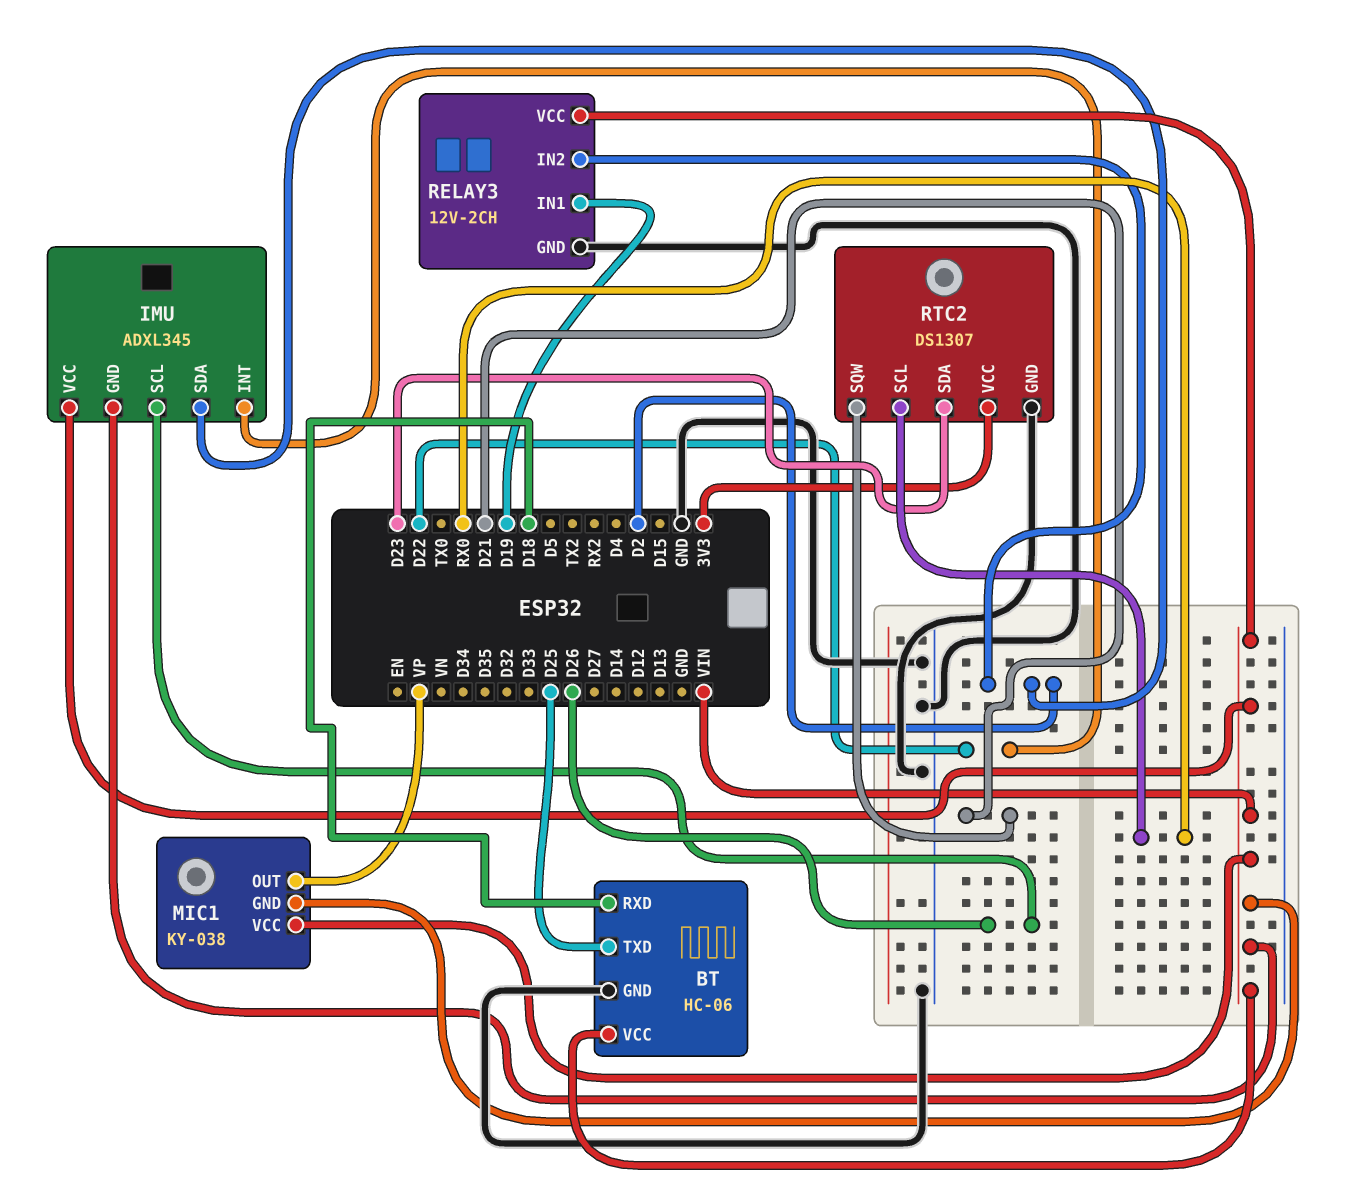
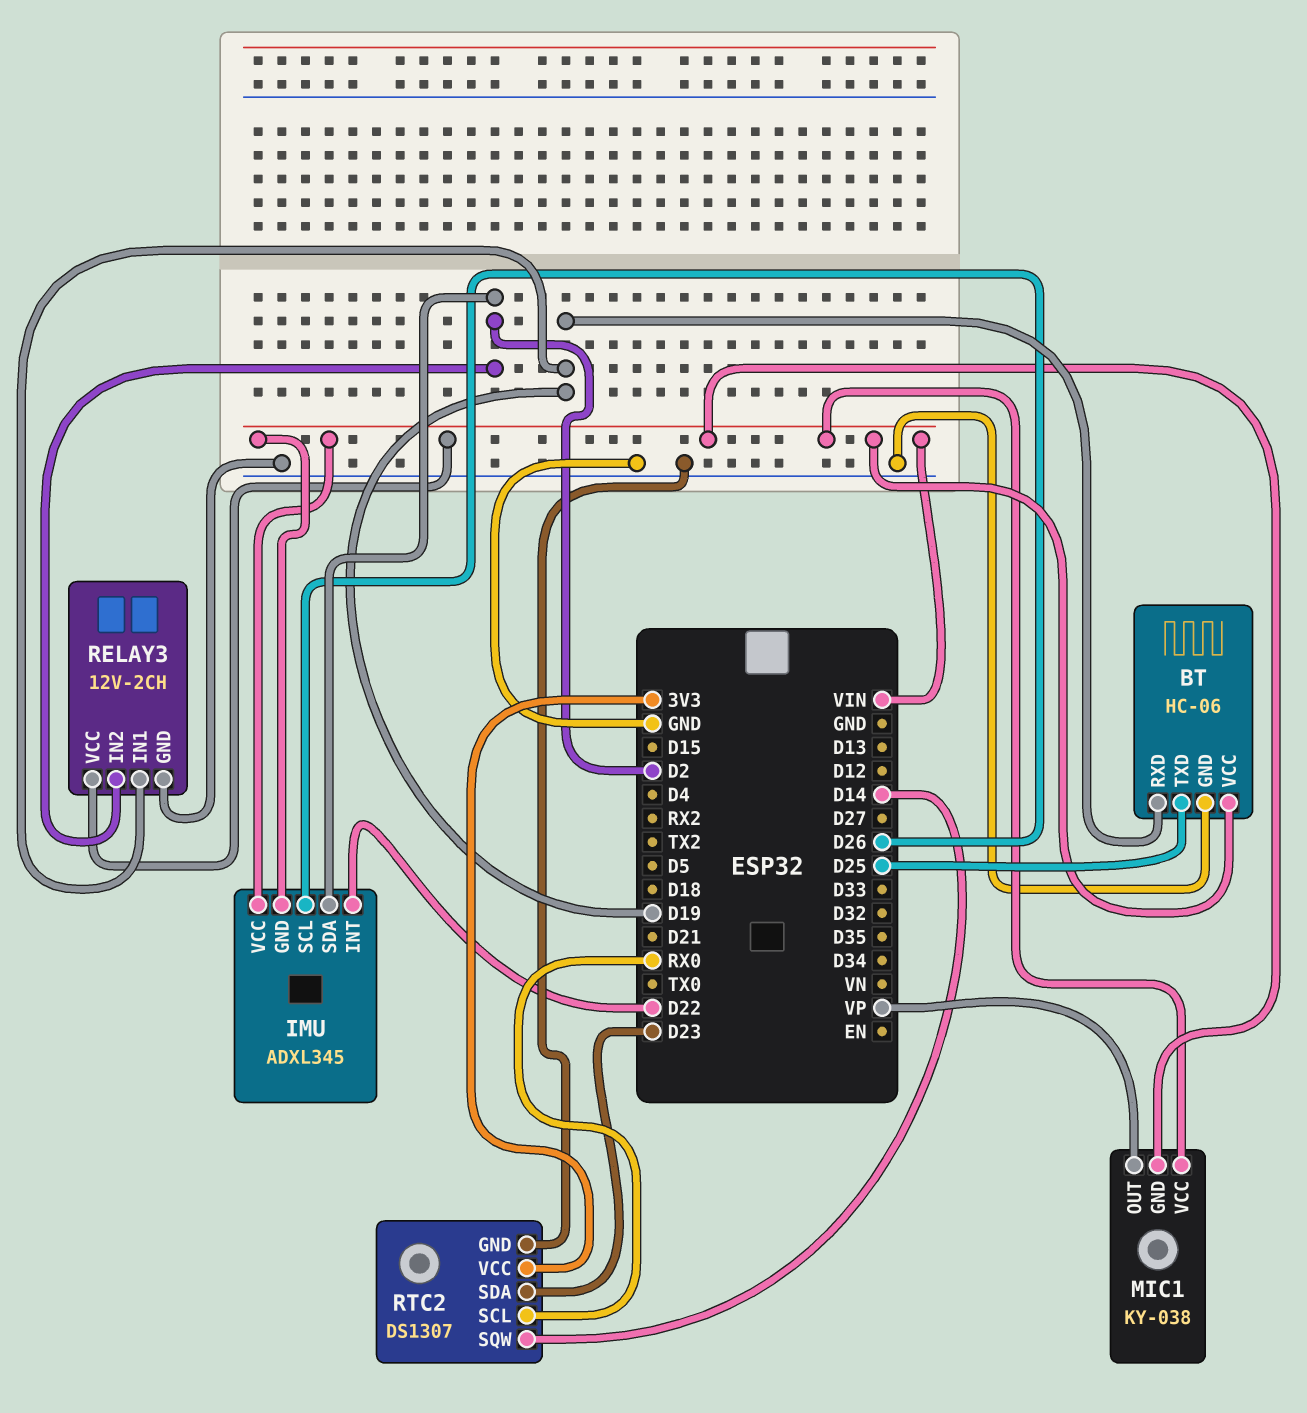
BT pin RXD: D18 -> D19
RTC2 pin SQW: D21 -> D14

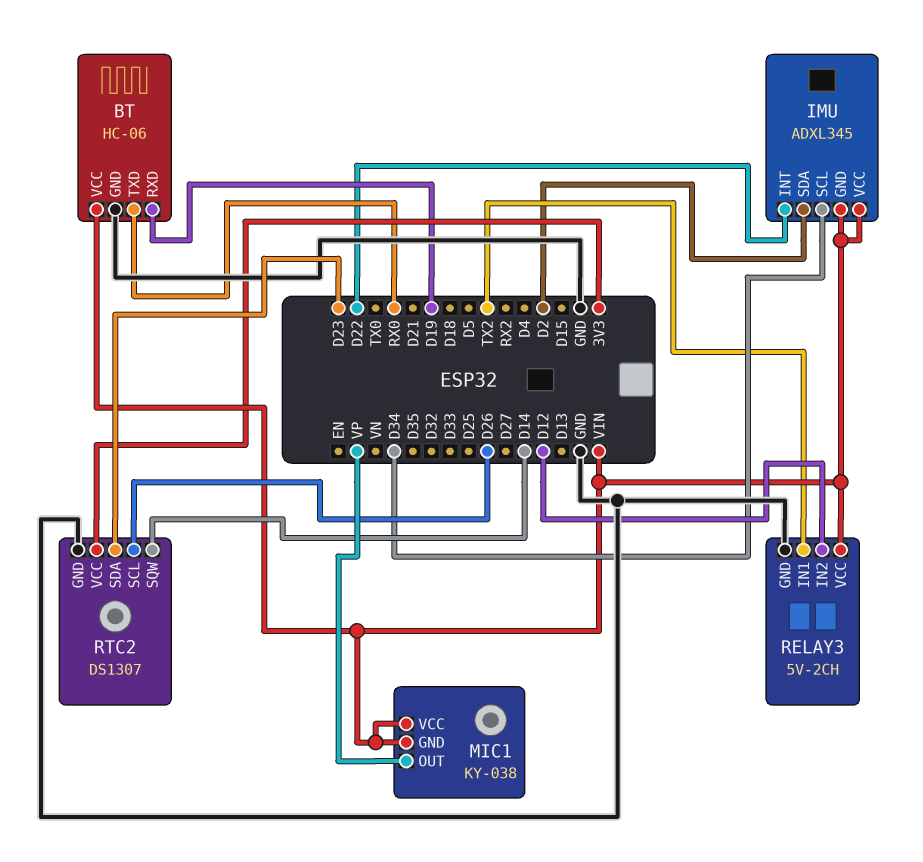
BT pin TXD: D25 -> RX0
IMU pin SCL: D26 -> D34
RELAY3: 12V-2CH -> 5V-2CH
RELAY3 pin IN1: D19 -> TX2
RELAY3 pin IN2: D2 -> D12
RTC2 pin SCL: RX0 -> D26

